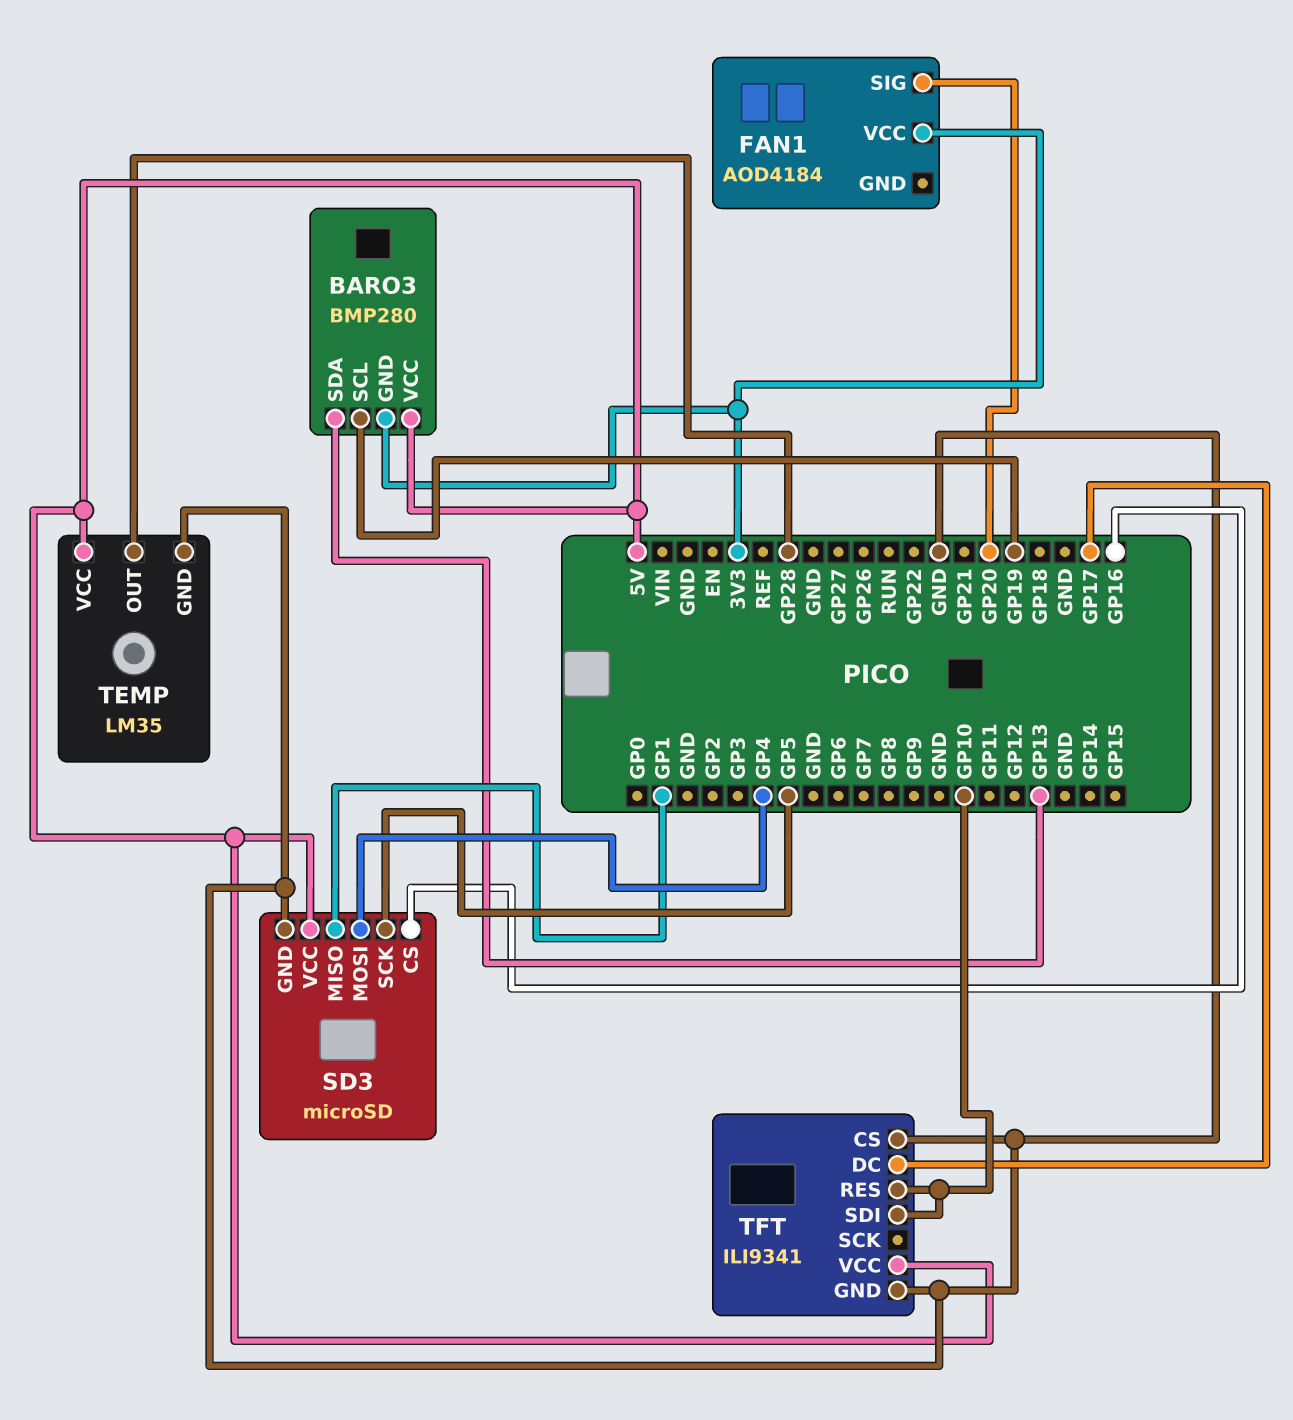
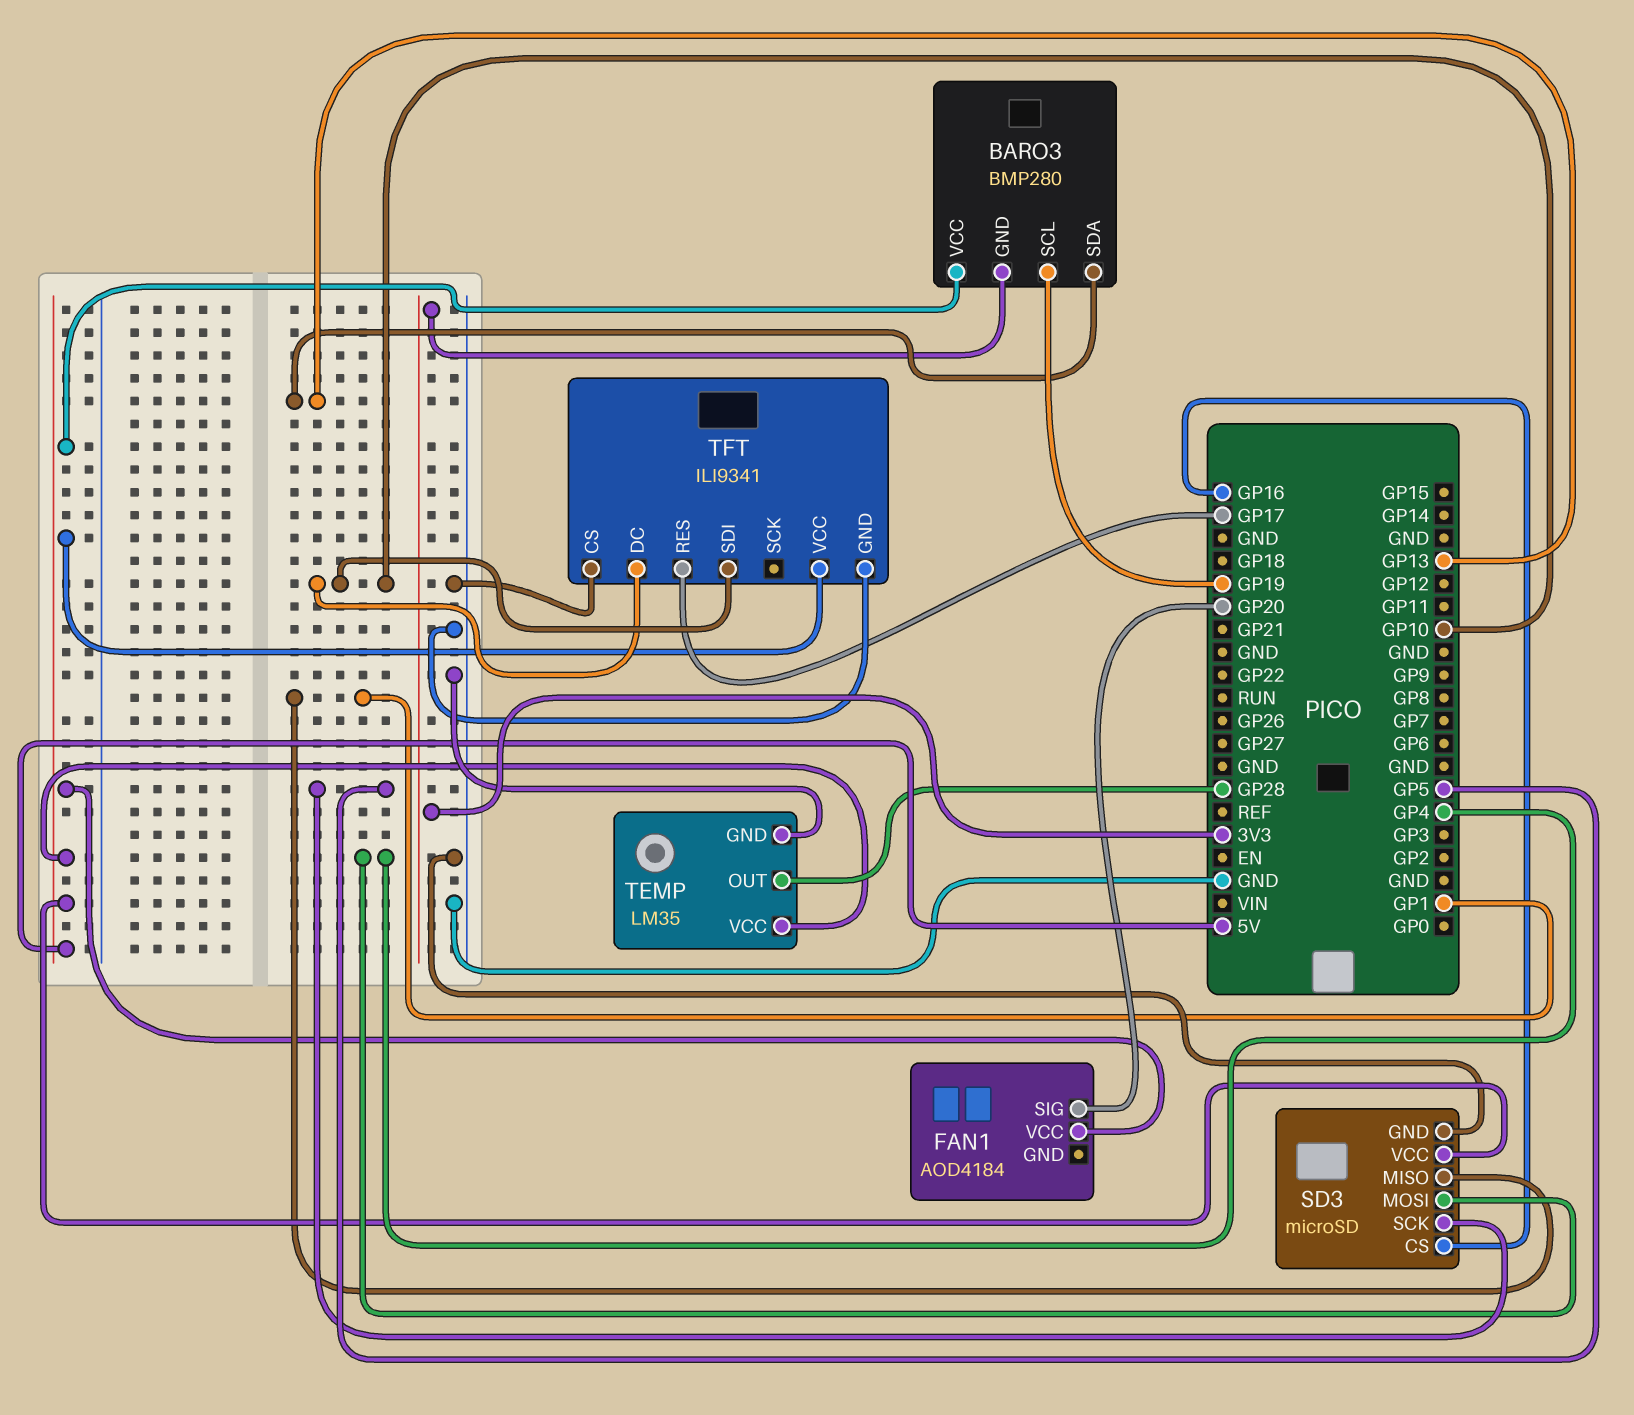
FAN1 pin VCC: 3V3 -> 5V
TFT pin DC: GP17 -> GP10
TFT pin RES: GP10 -> GP17

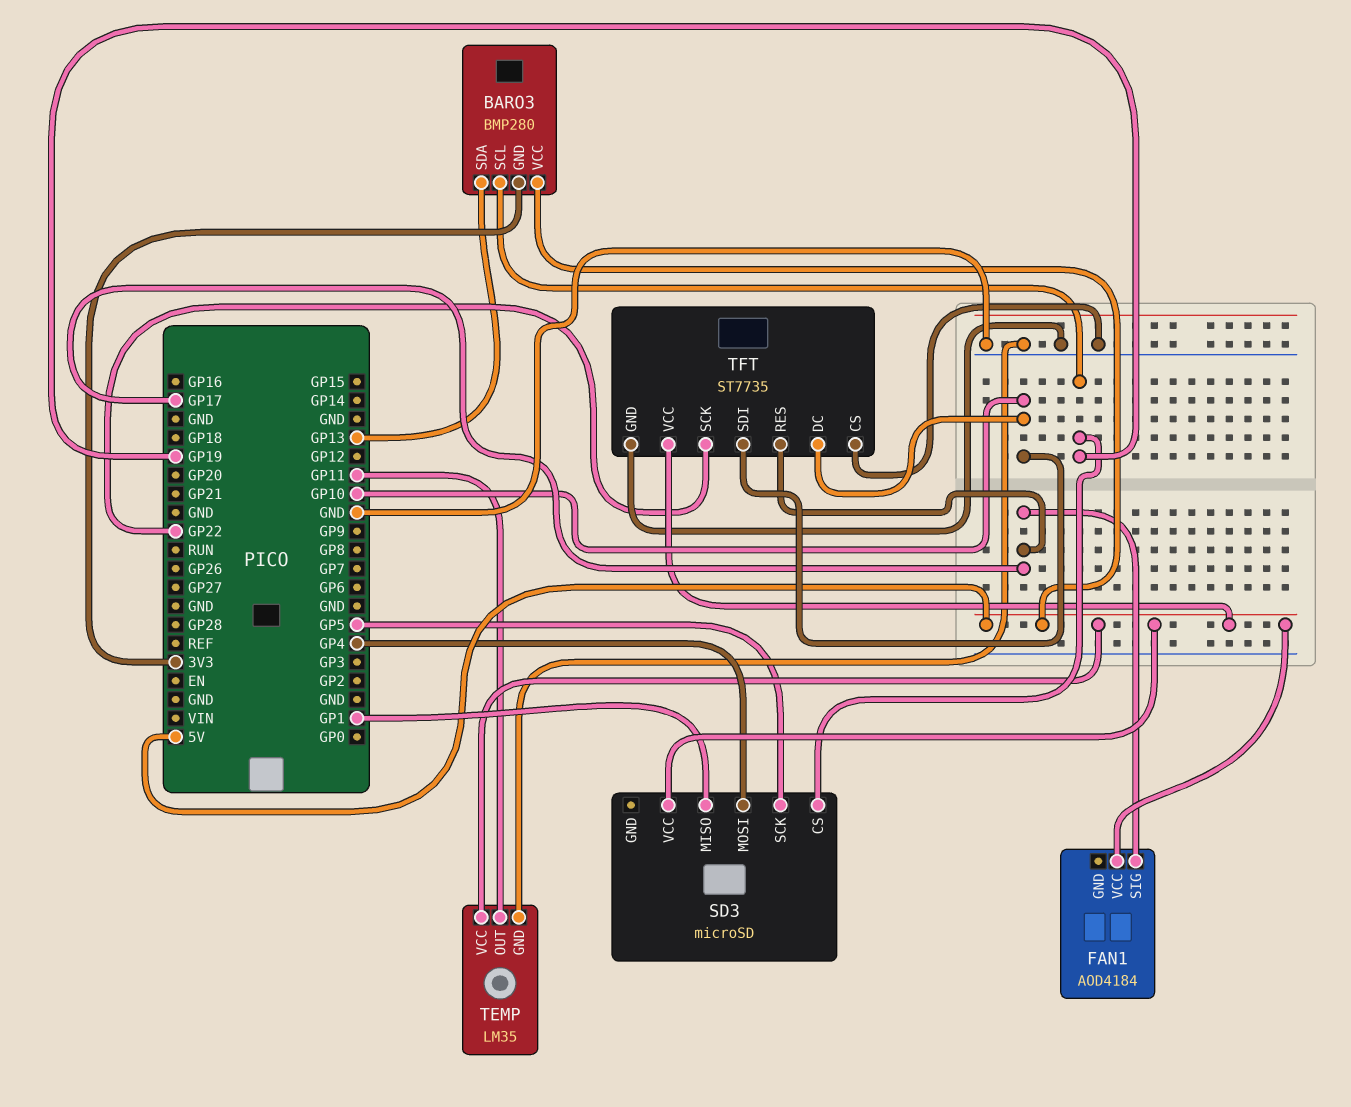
FAN1 pin SIG: GP20 -> GP17
SD3 pin CS: GP16 -> GP19
SD3 pin GND: GND -> none
TEMP pin OUT: GP28 -> GP11
TFT: ILI9341 -> ST7735
TFT pin SCK: none -> GP22

